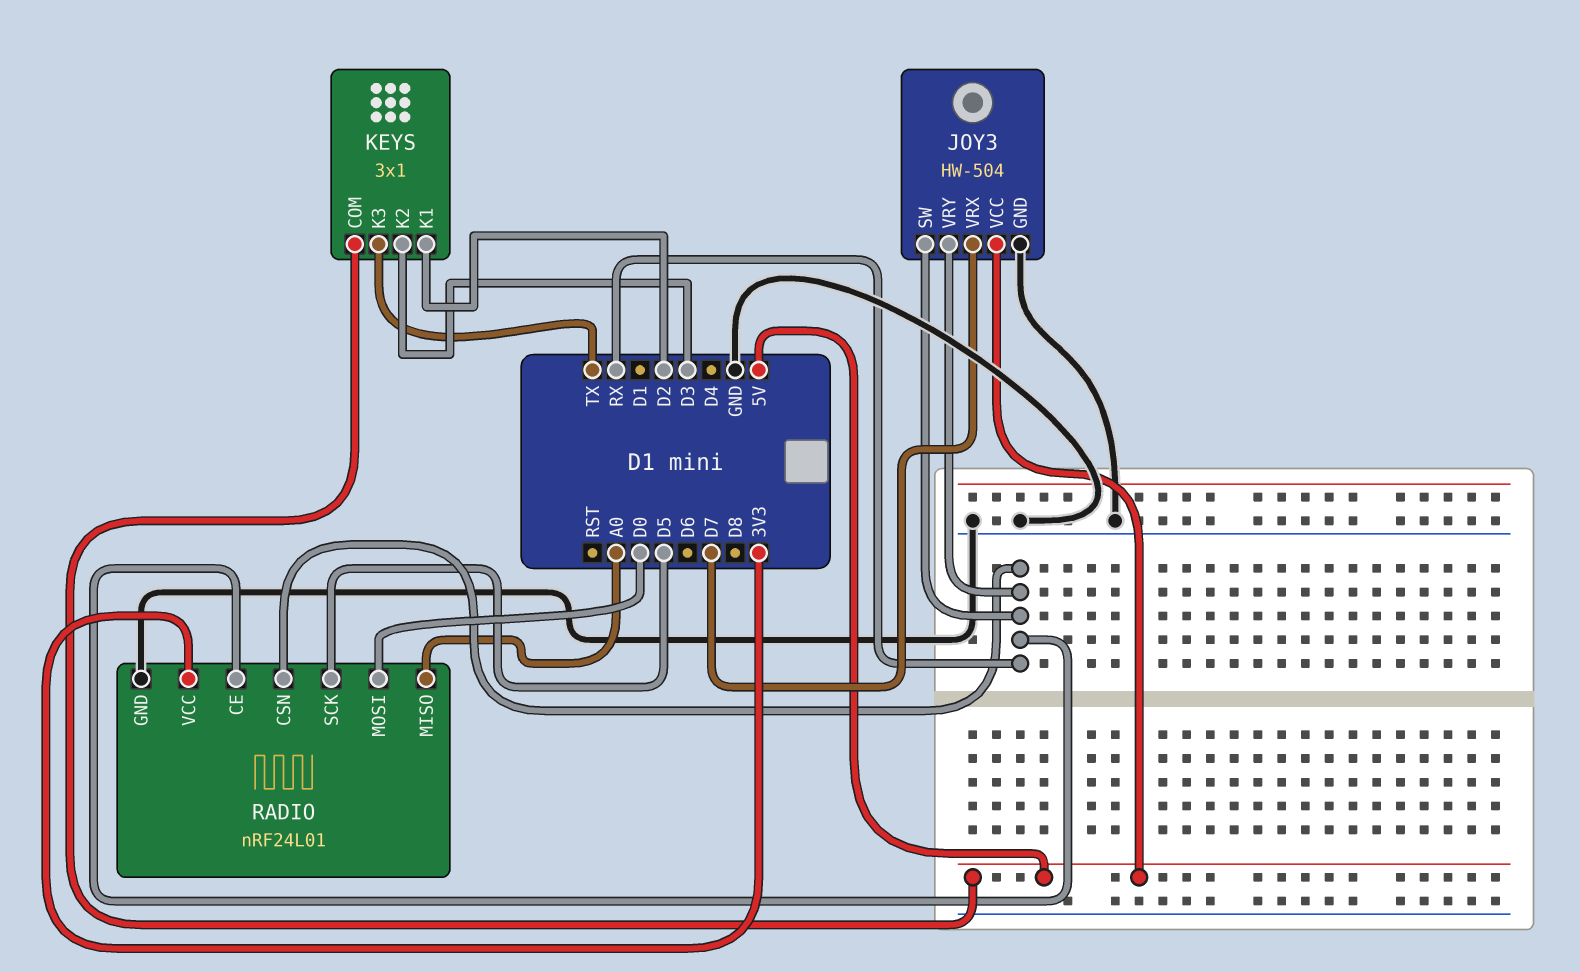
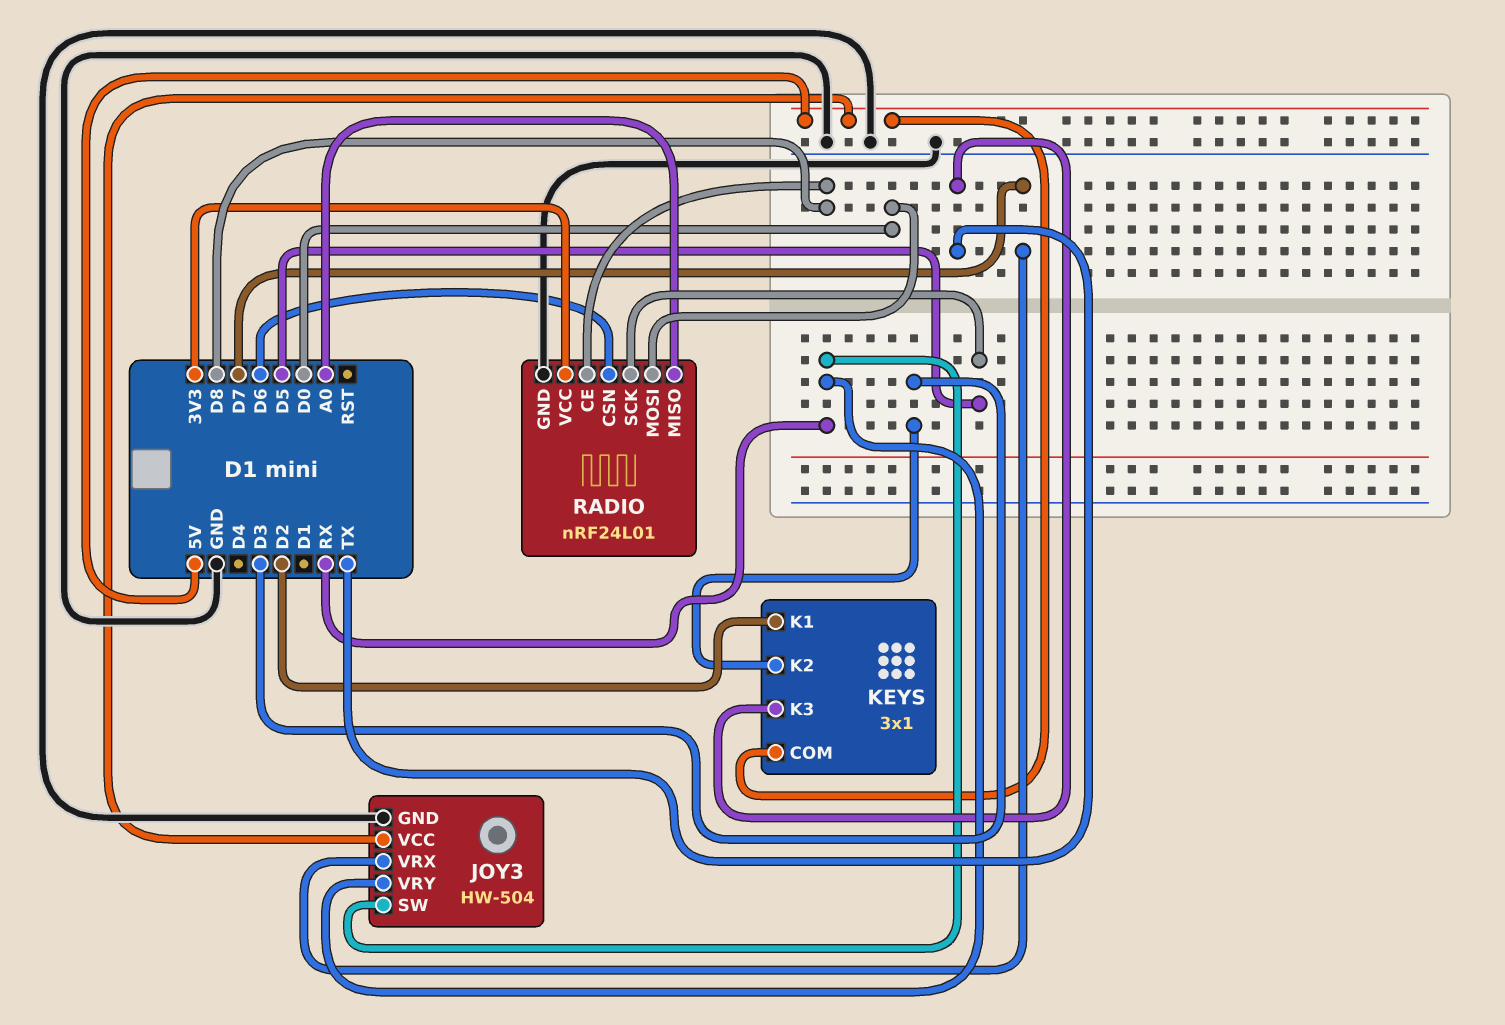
RADIO pin CE: RX -> D8
RADIO pin CSN: RX -> D6

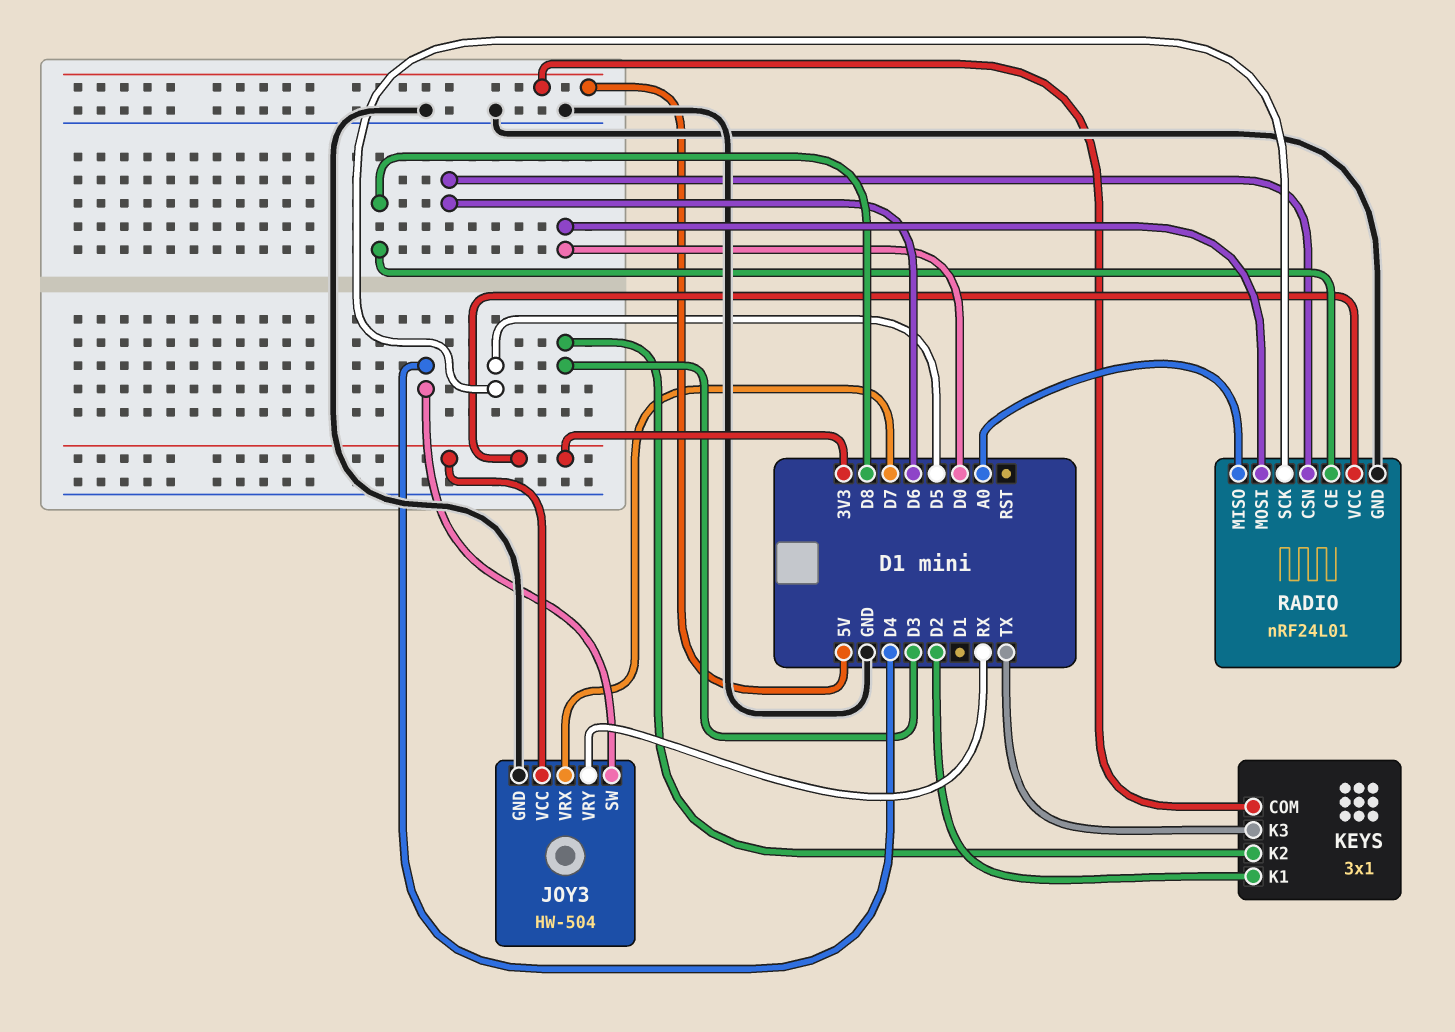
JOY3 pin SW: RX -> D4
JOY3 pin VCC: 5V -> 3V3

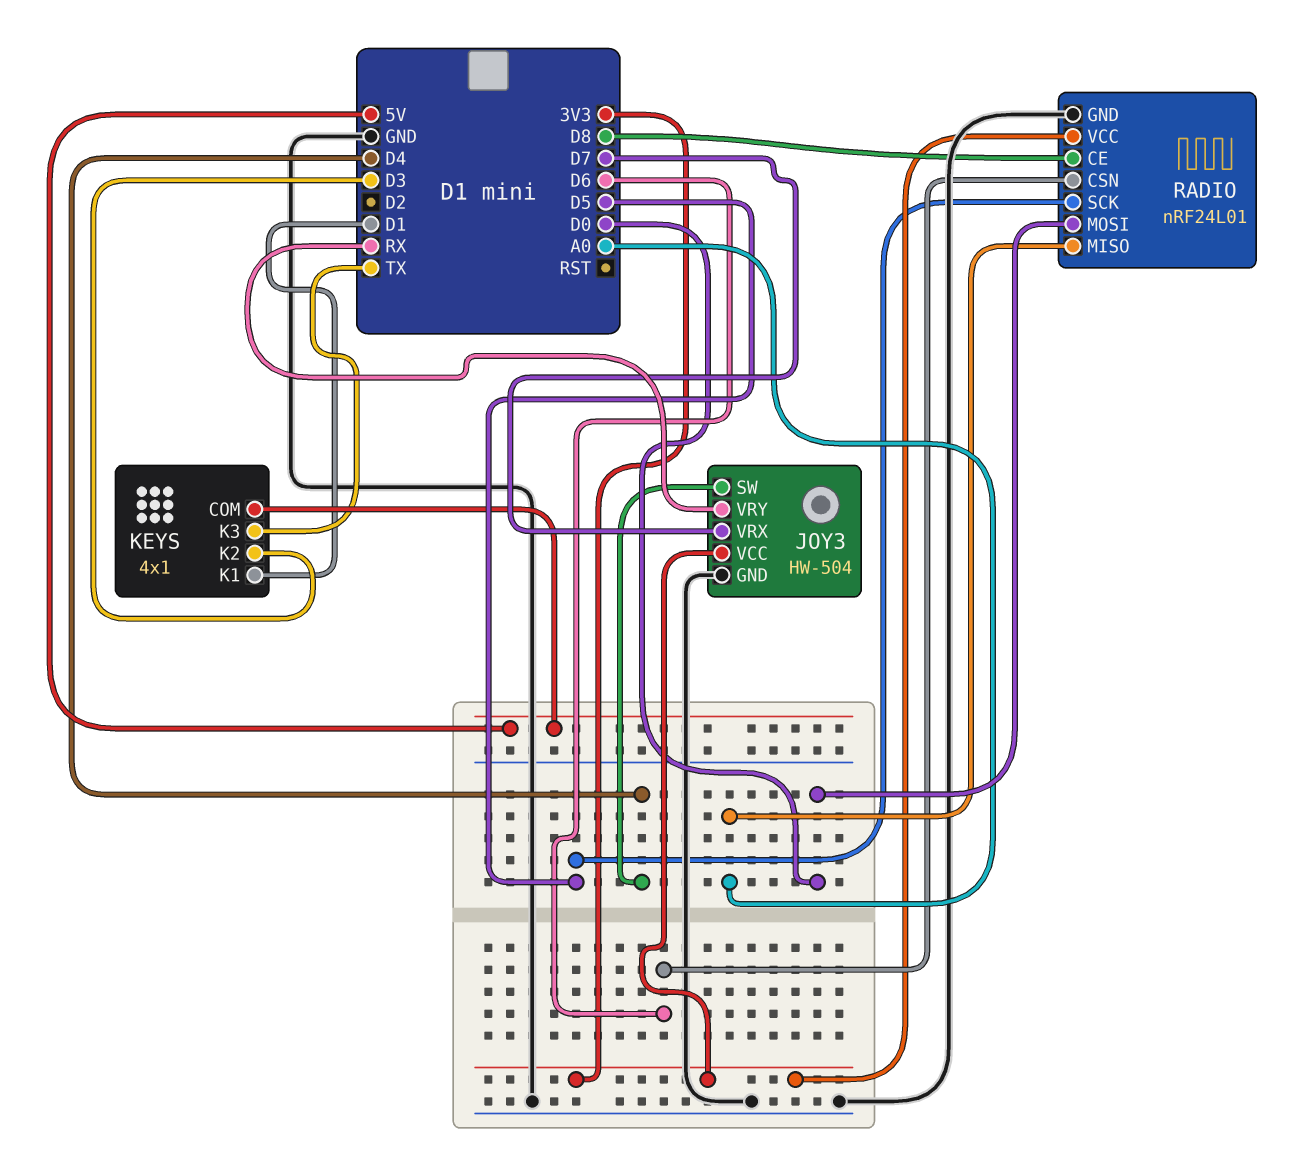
KEYS: 3x1 -> 4x1
KEYS pin K1: D2 -> D1

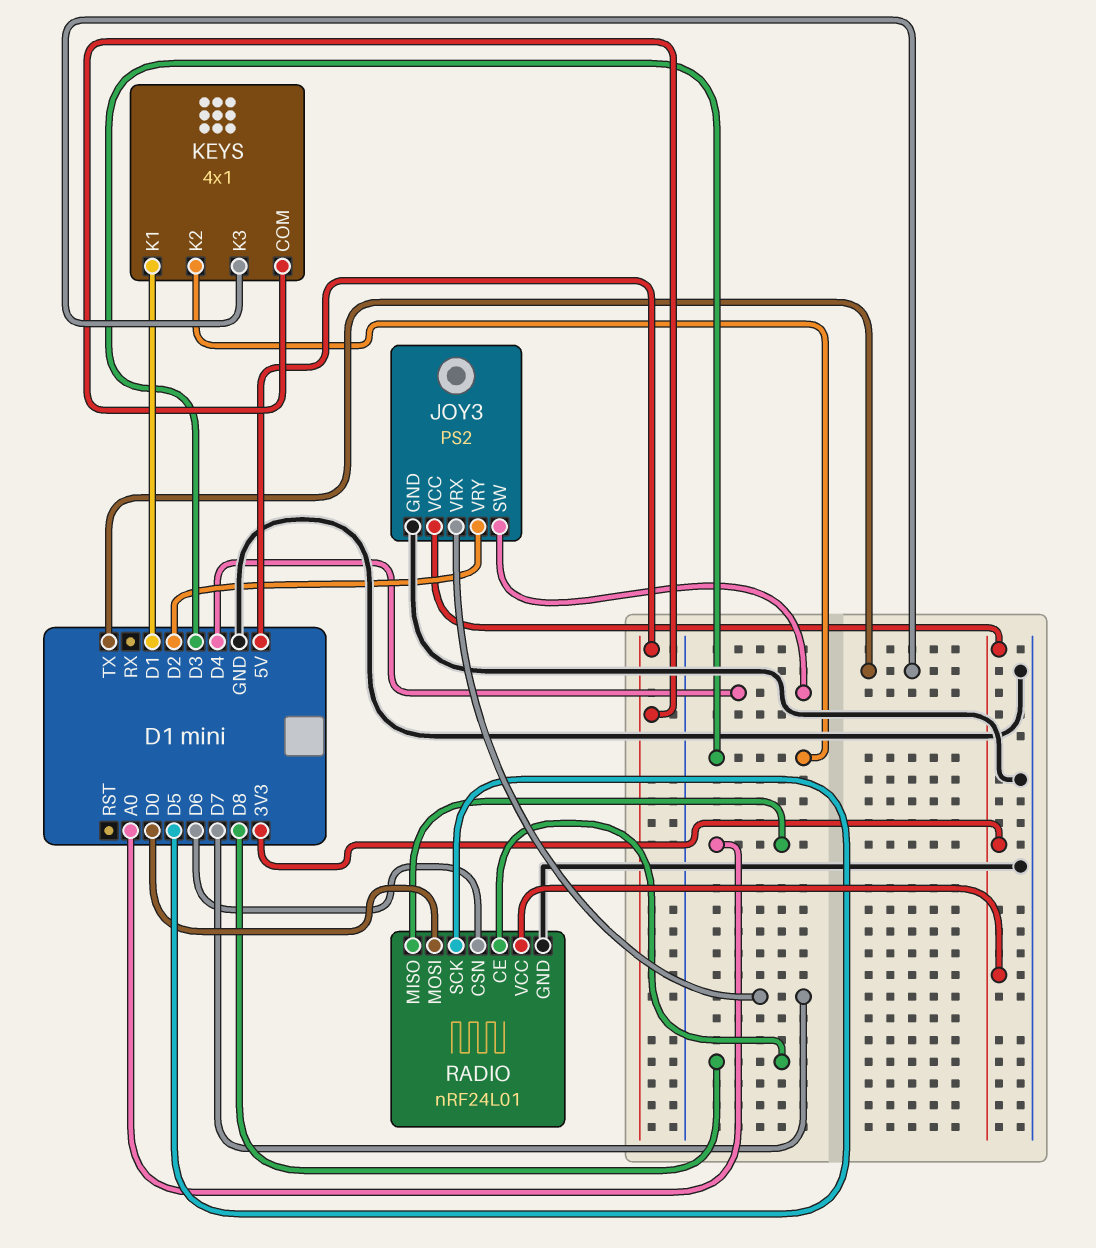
JOY3: HW-504 -> PS2
JOY3 pin VRY: RX -> D2

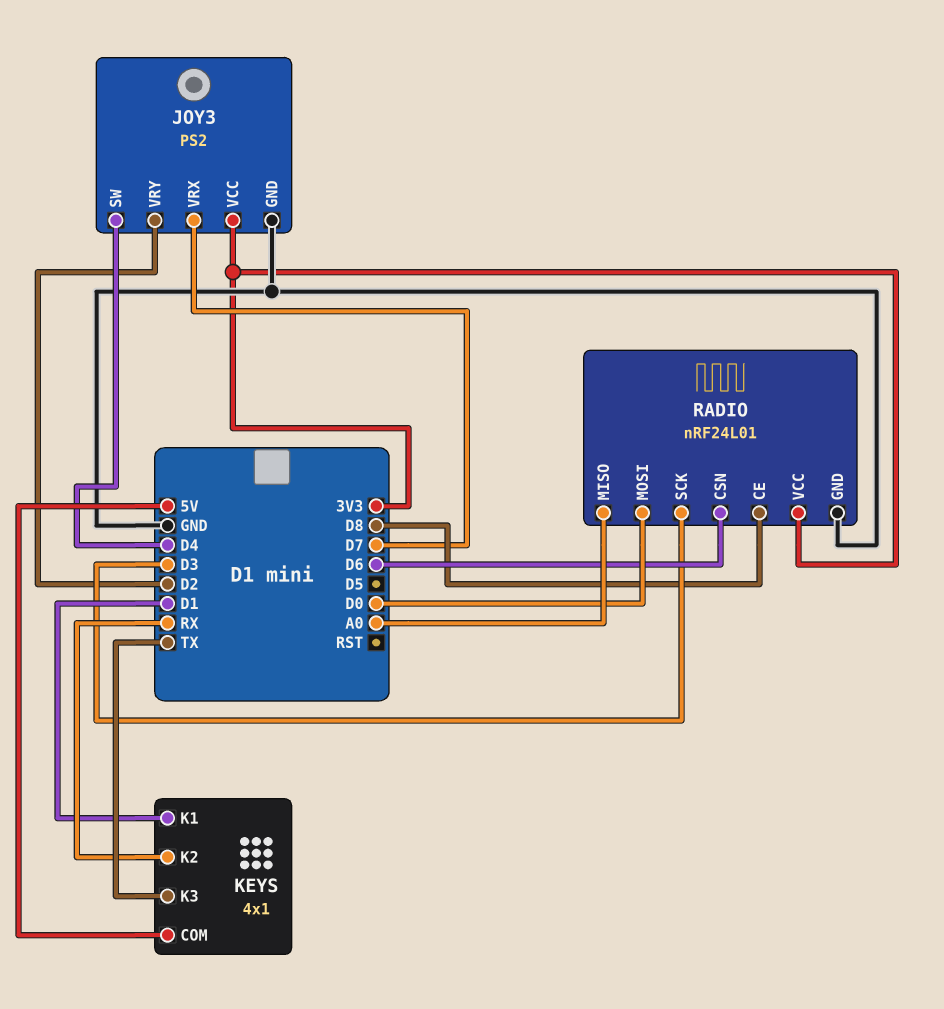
KEYS pin K2: D3 -> RX
RADIO pin SCK: D5 -> D3

